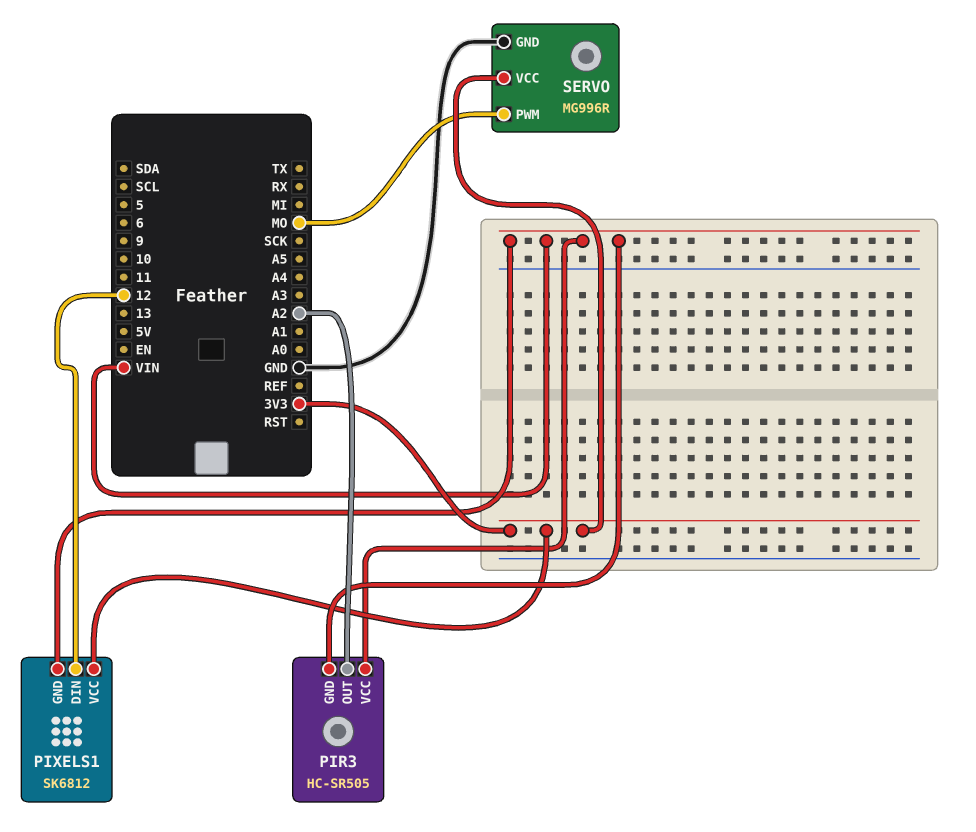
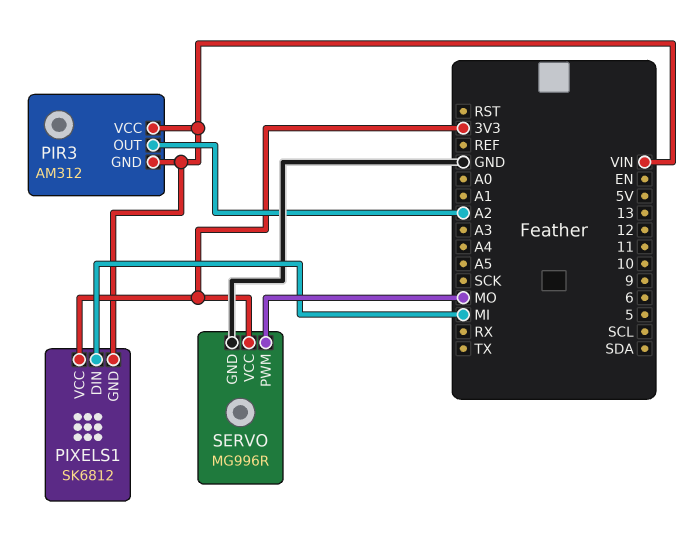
PIR3: HC-SR505 -> AM312
PIXELS1 pin DIN: 12 -> MI

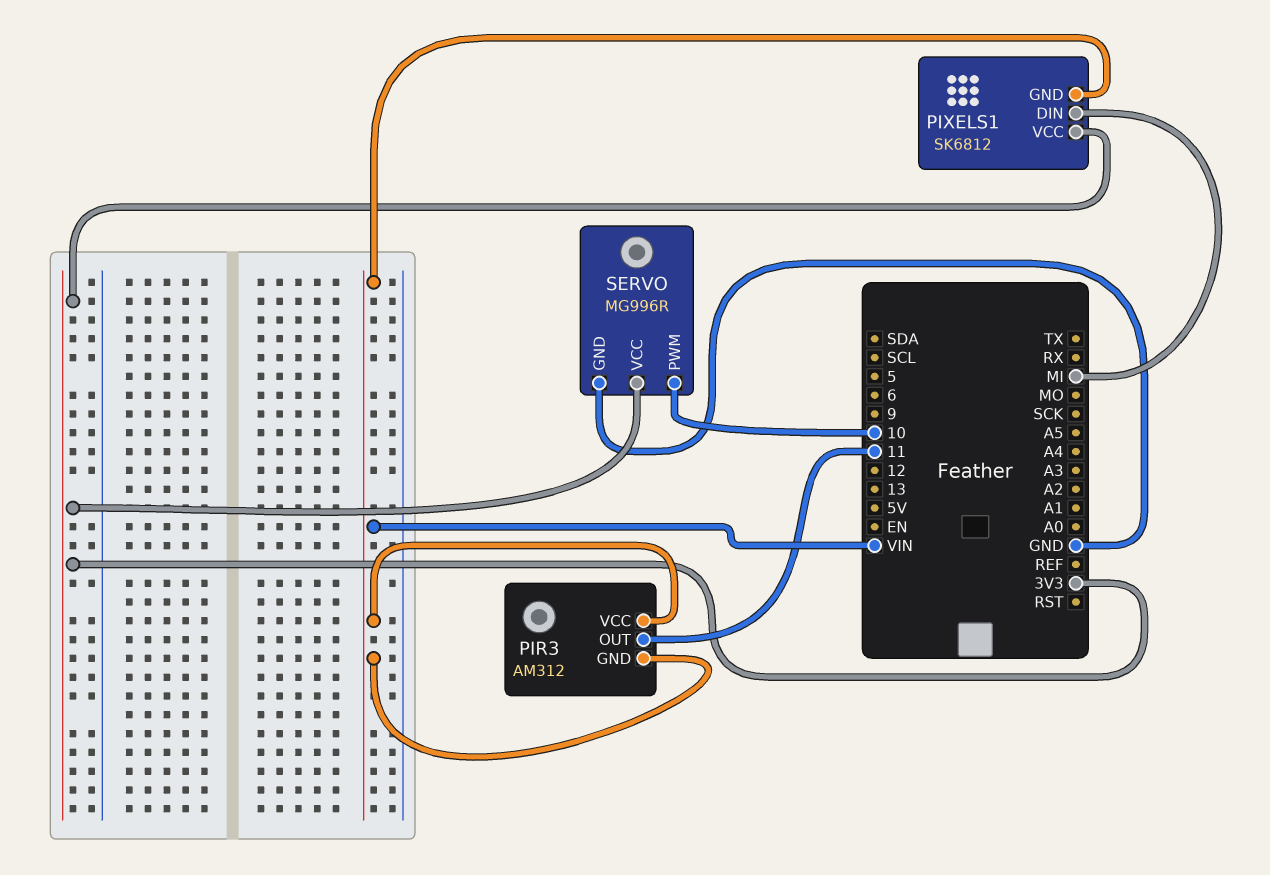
PIR3 pin OUT: A2 -> 11
SERVO pin PWM: MO -> 10

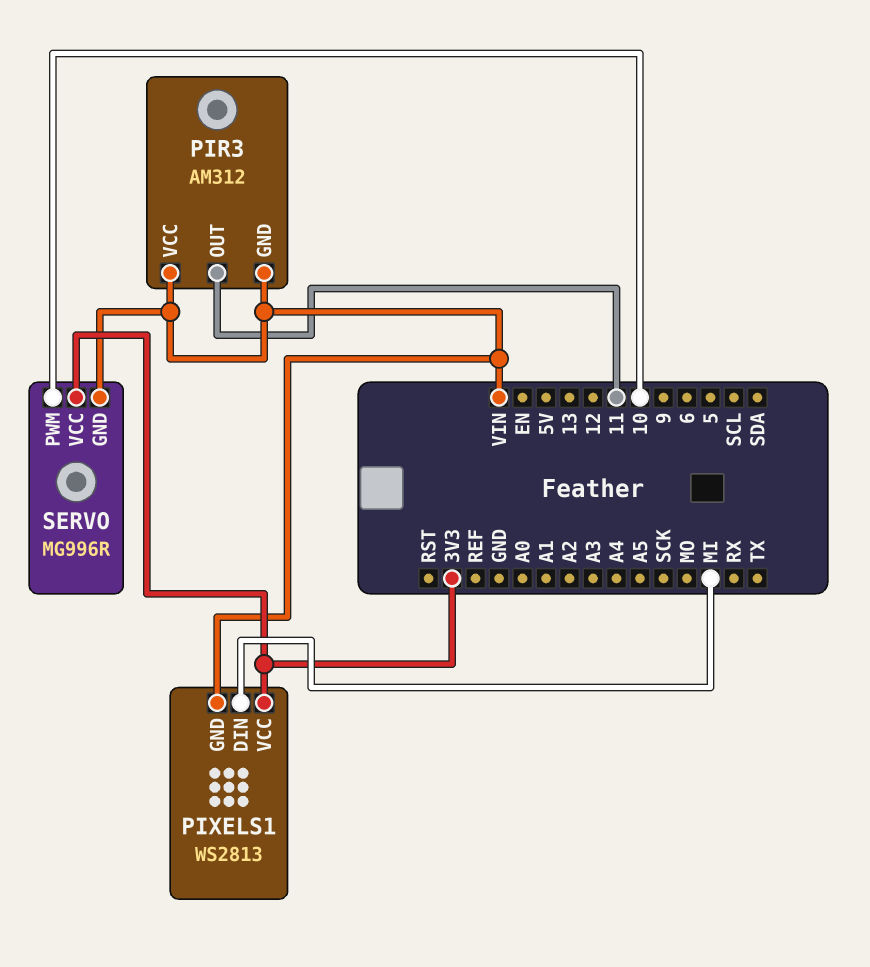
PIXELS1: SK6812 -> WS2813
SERVO pin GND: GND -> VIN

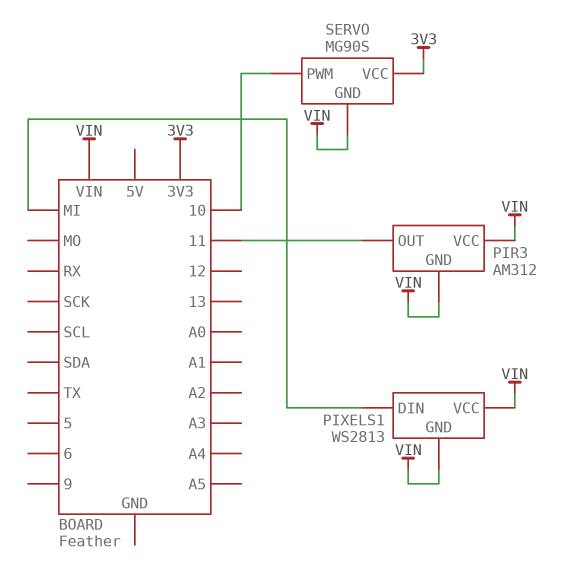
PIXELS1 pin VCC: 3V3 -> VIN
SERVO: MG996R -> MG90S

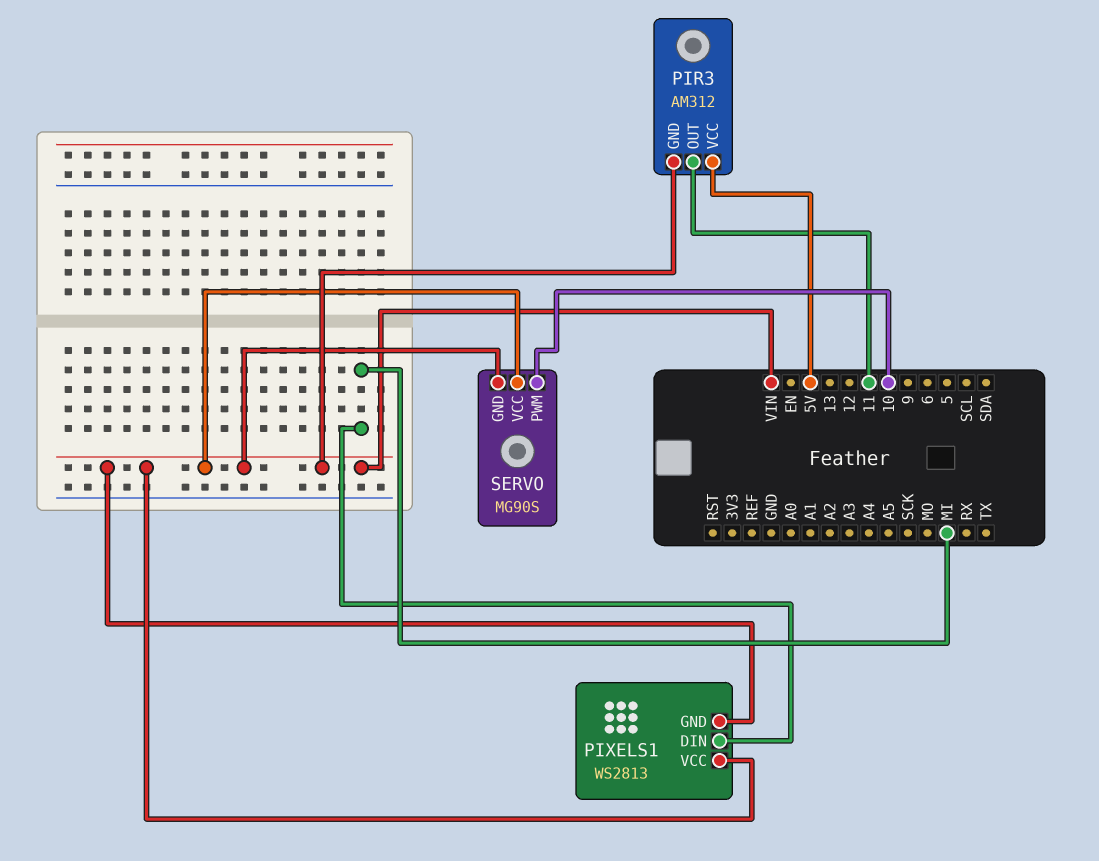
PIR3 pin VCC: VIN -> 5V
SERVO pin VCC: 3V3 -> VIN

